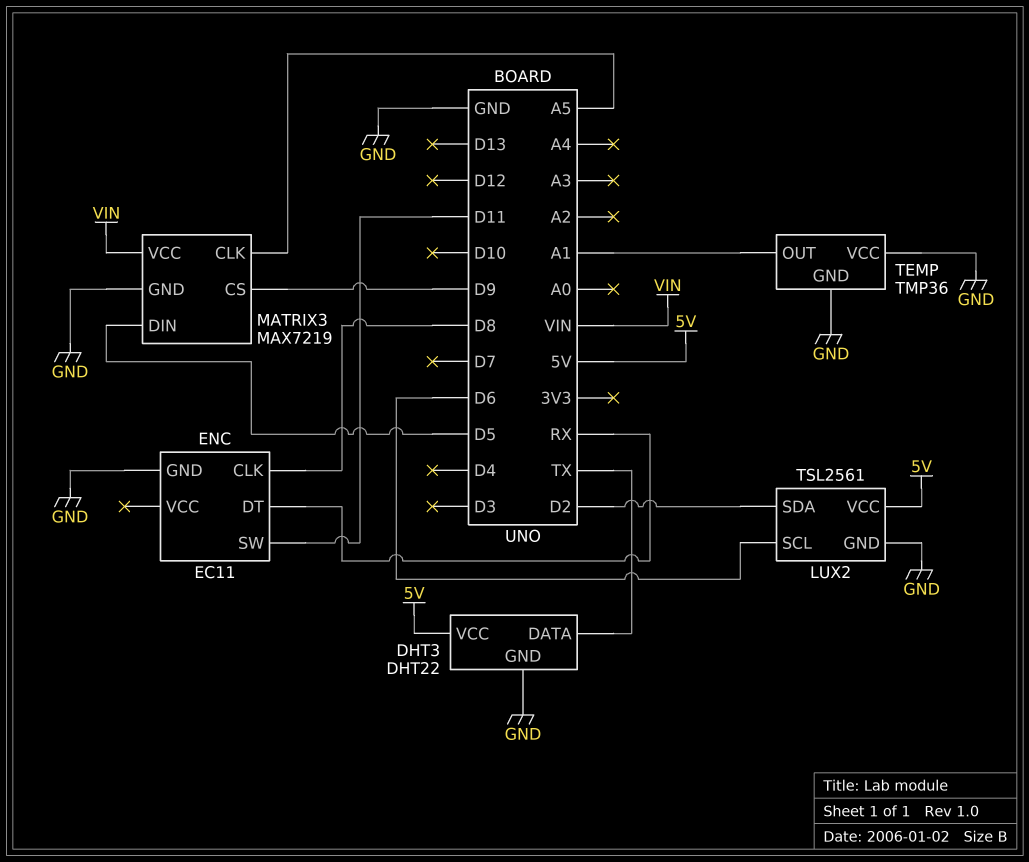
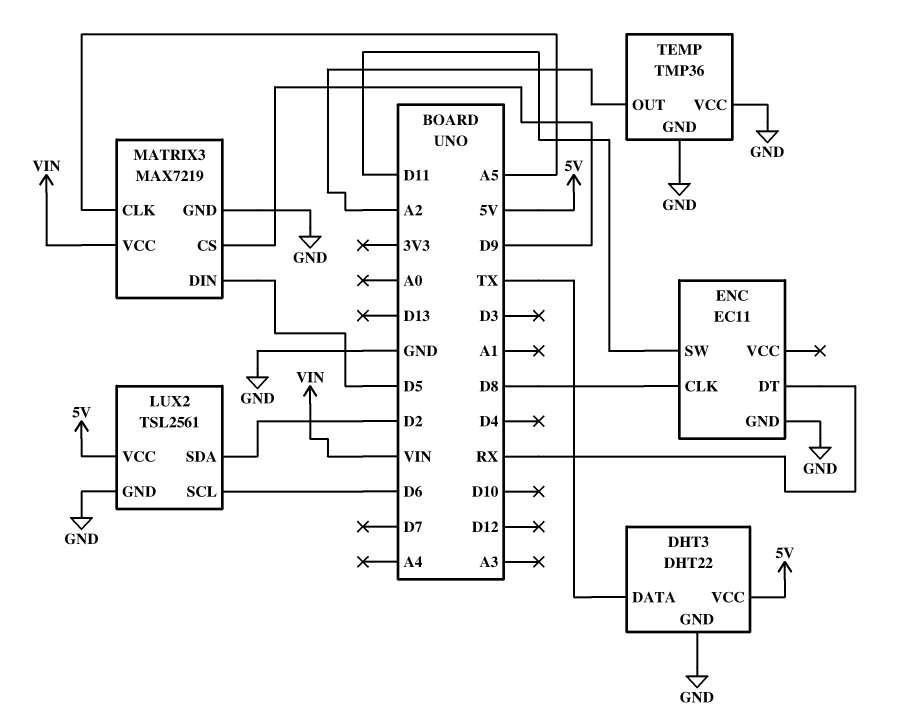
TEMP pin OUT: A1 -> A2

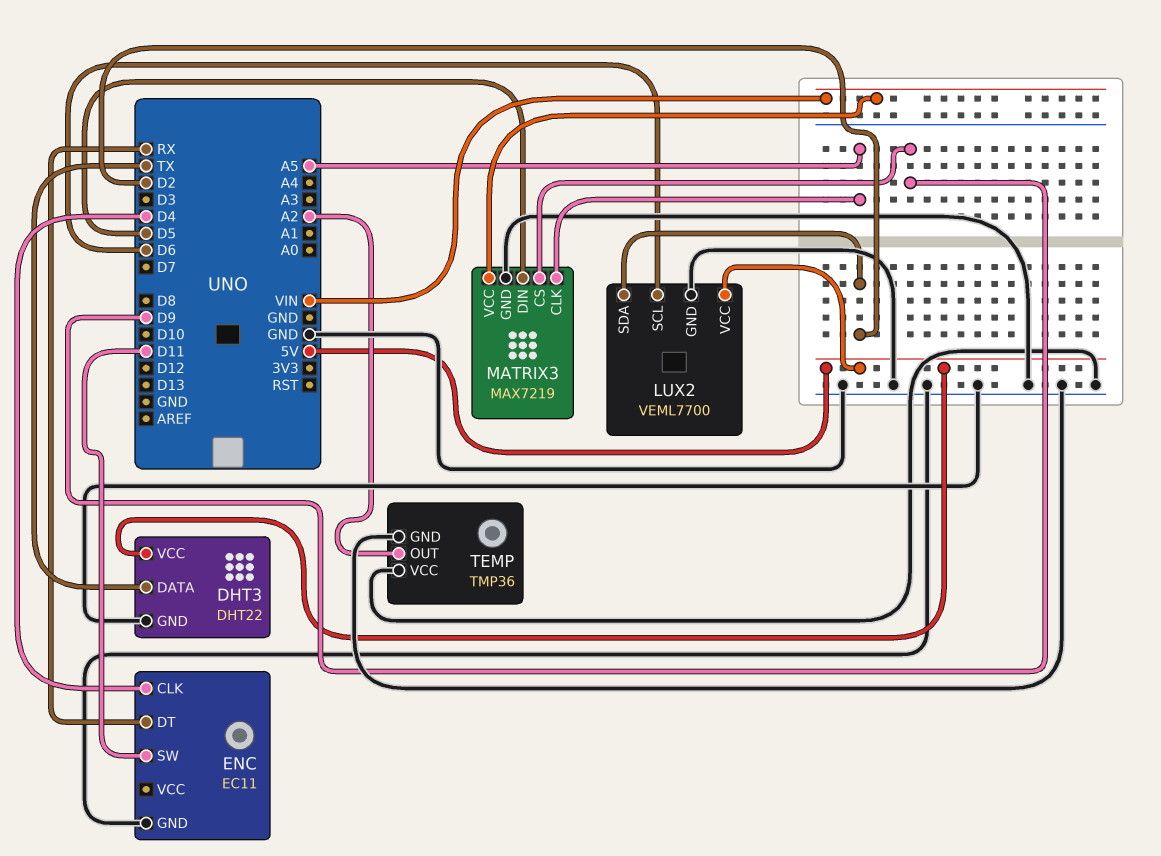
ENC pin CLK: D8 -> D4
LUX2: TSL2561 -> VEML7700

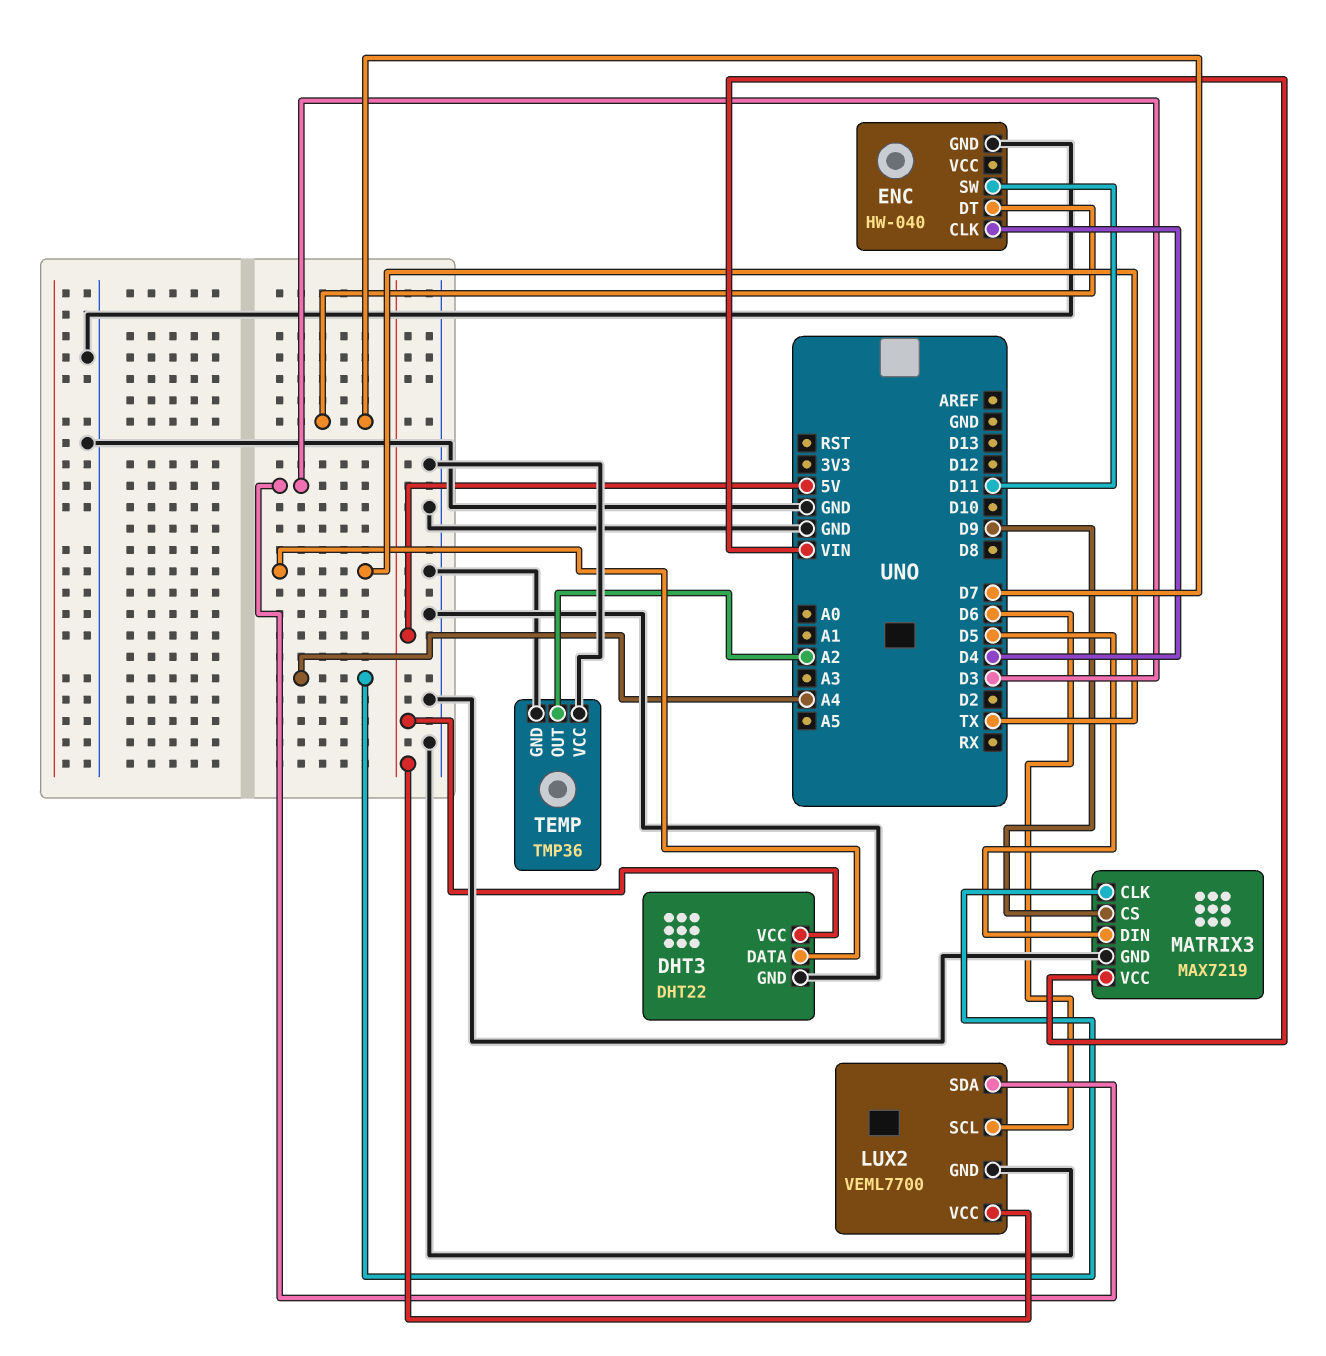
ENC: EC11 -> HW-040
ENC pin DT: RX -> D7
LUX2 pin SDA: D2 -> D3
MATRIX3 pin CLK: A5 -> A4

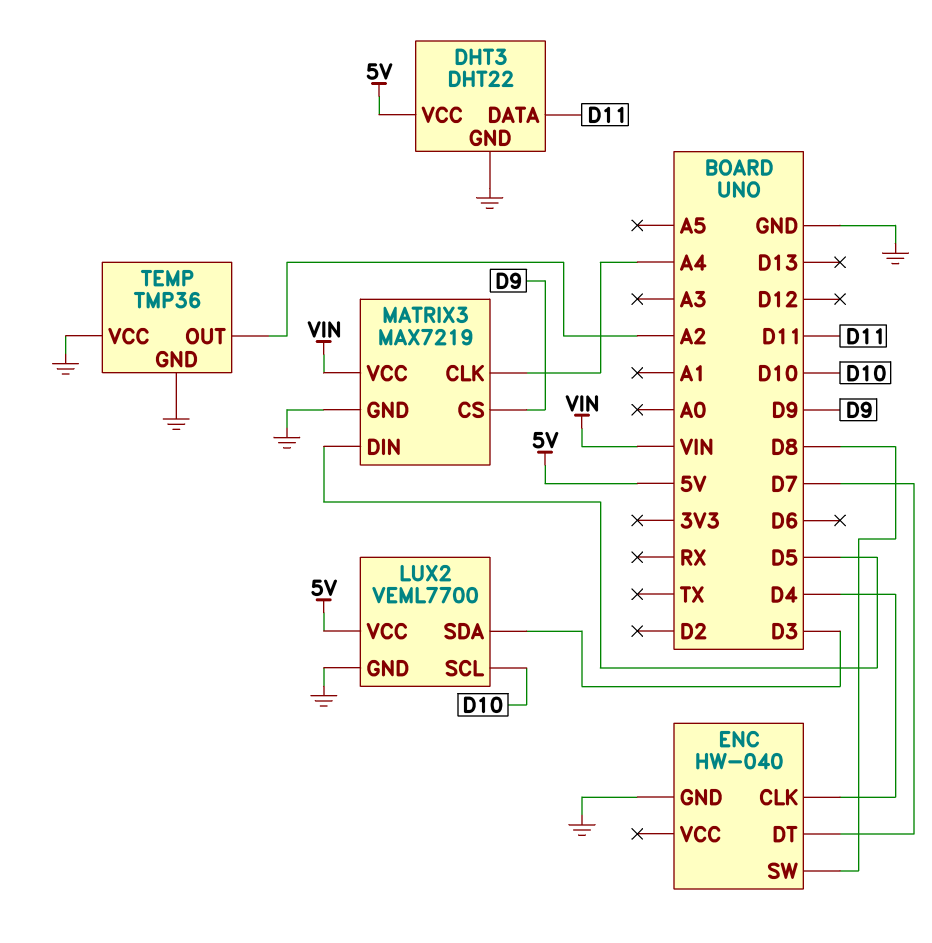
DHT3 pin DATA: TX -> D11
ENC pin SW: D11 -> D8
LUX2 pin SCL: D6 -> D10

